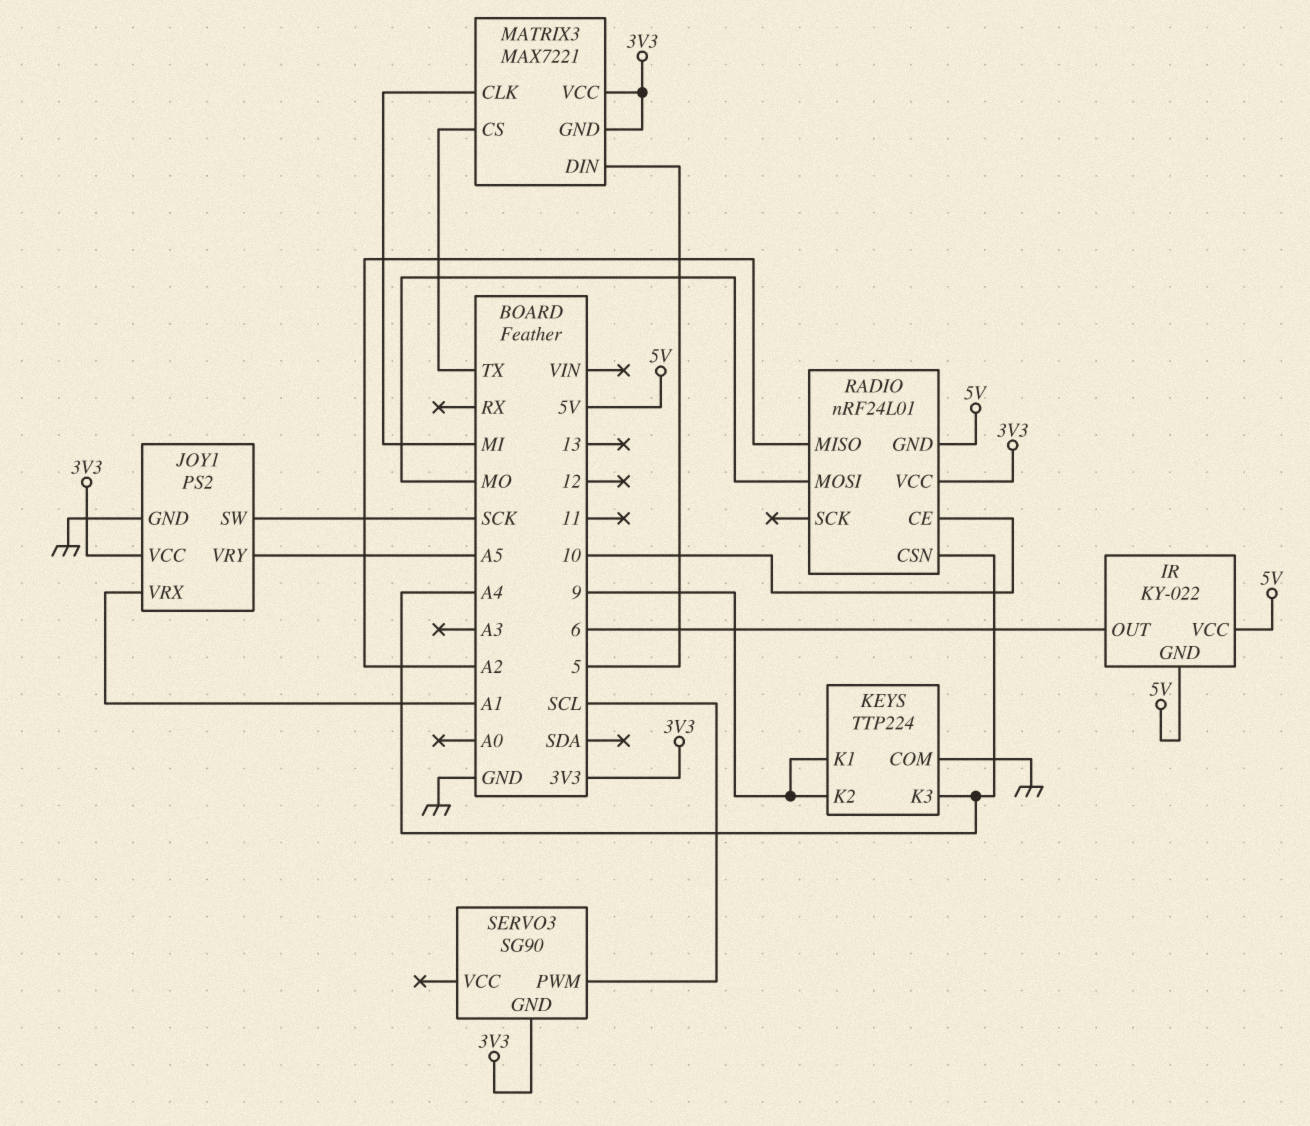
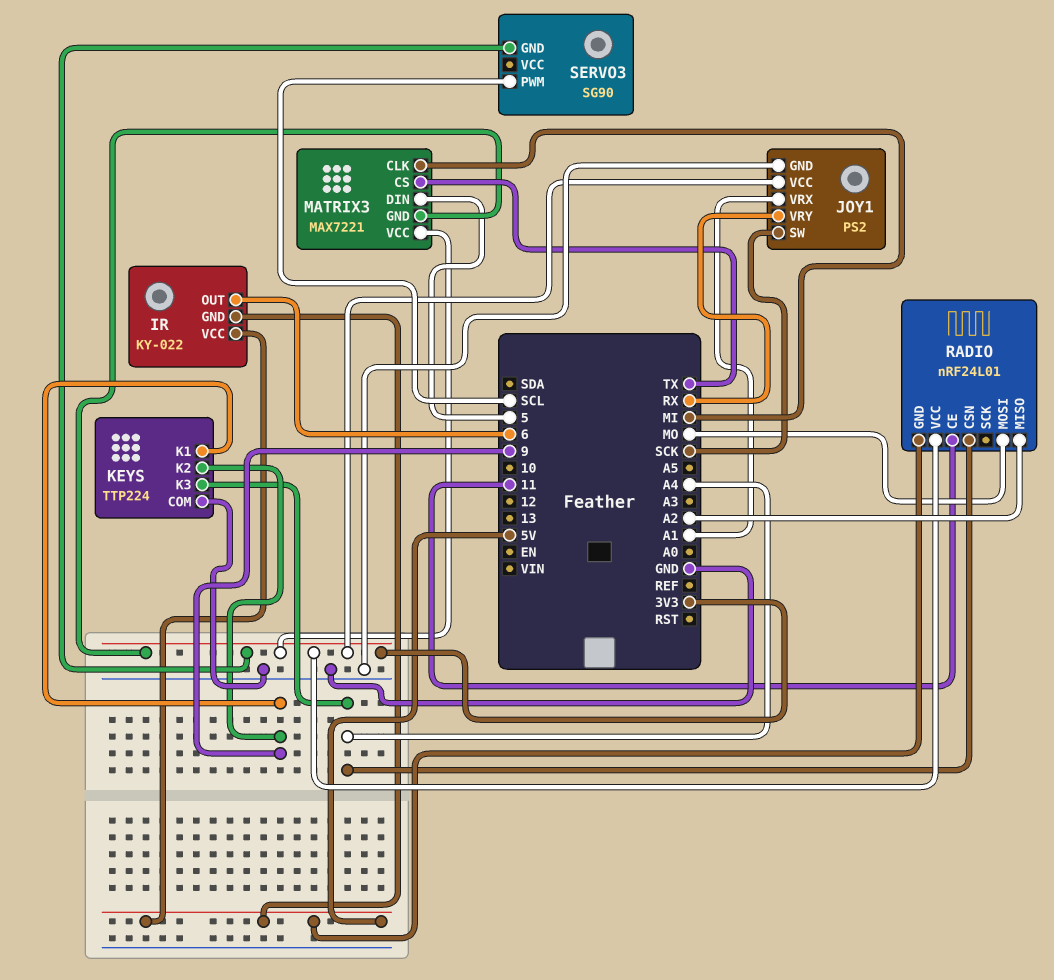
JOY1 pin VRY: A5 -> RX
RADIO pin CE: 10 -> 11

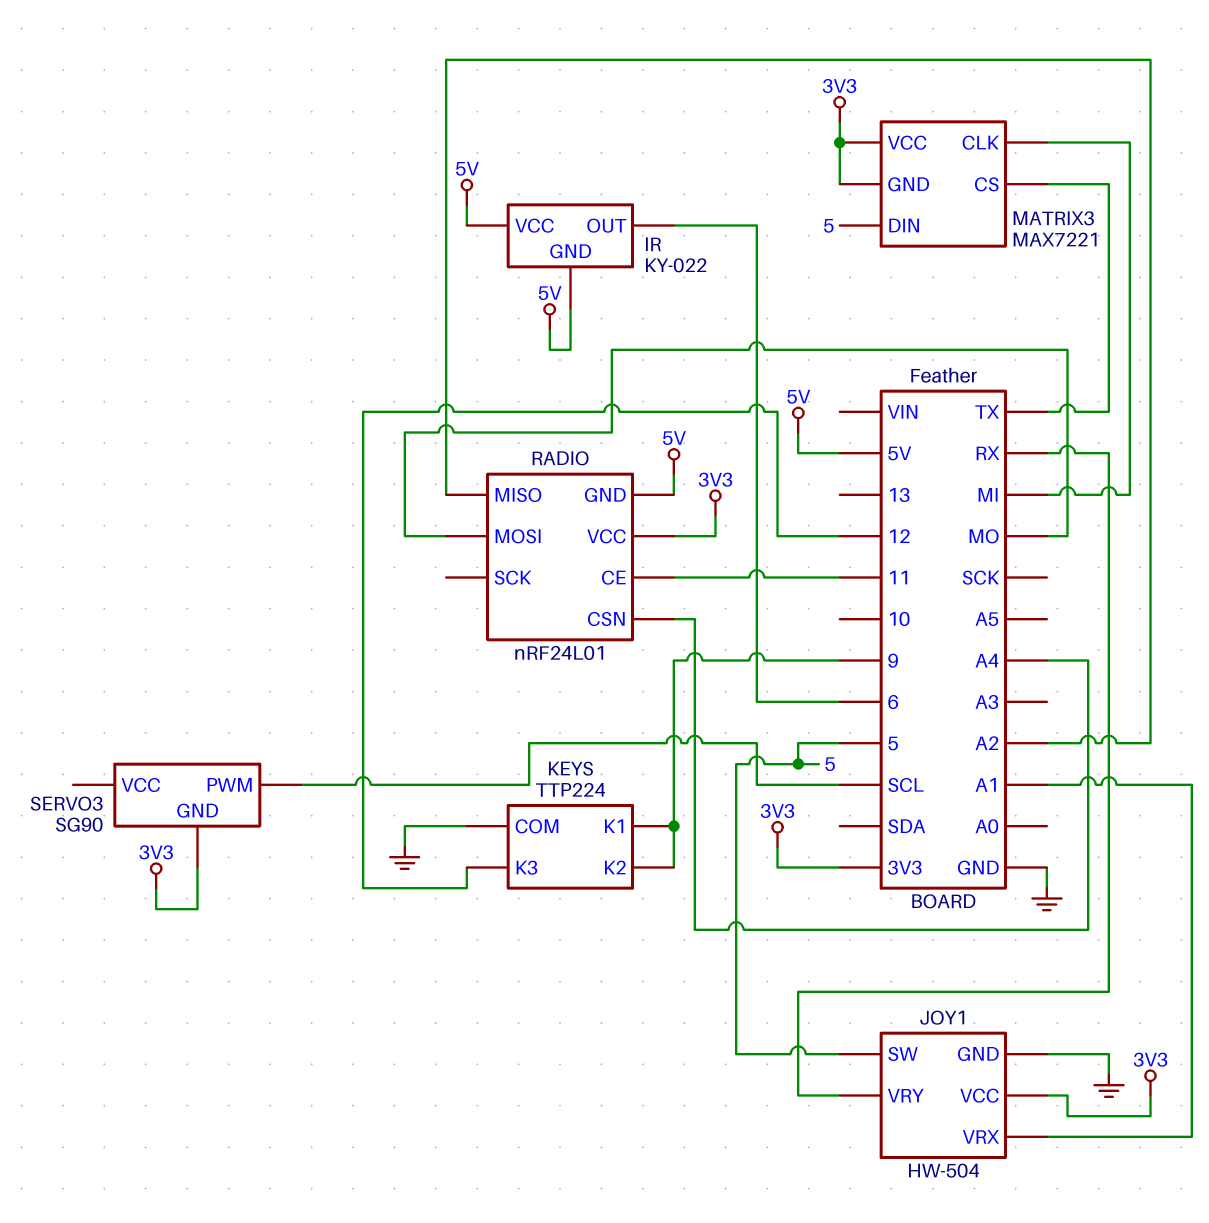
JOY1: PS2 -> HW-504
JOY1 pin SW: SCK -> 5
KEYS pin K3: A4 -> 12

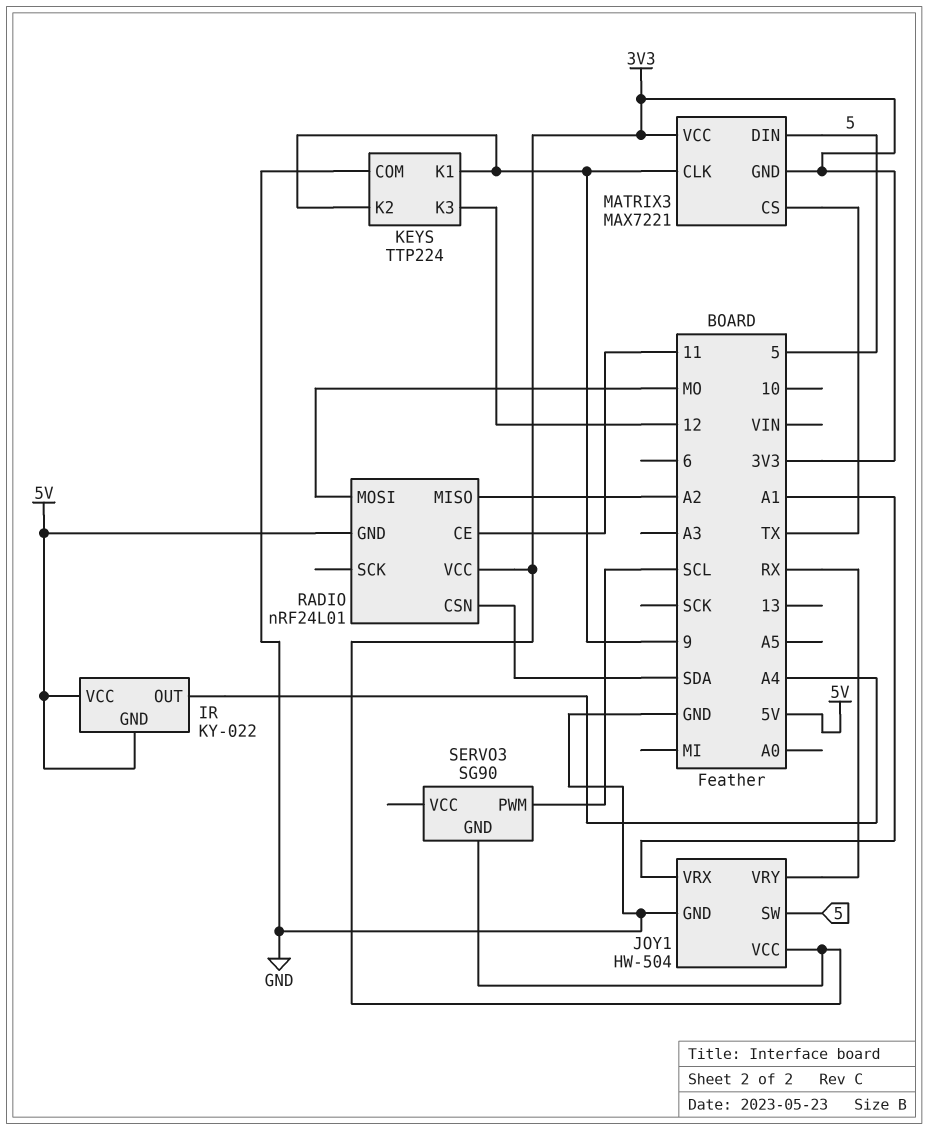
IR pin OUT: 6 -> A4
MATRIX3 pin CLK: MI -> 9
RADIO pin CSN: A4 -> SDA

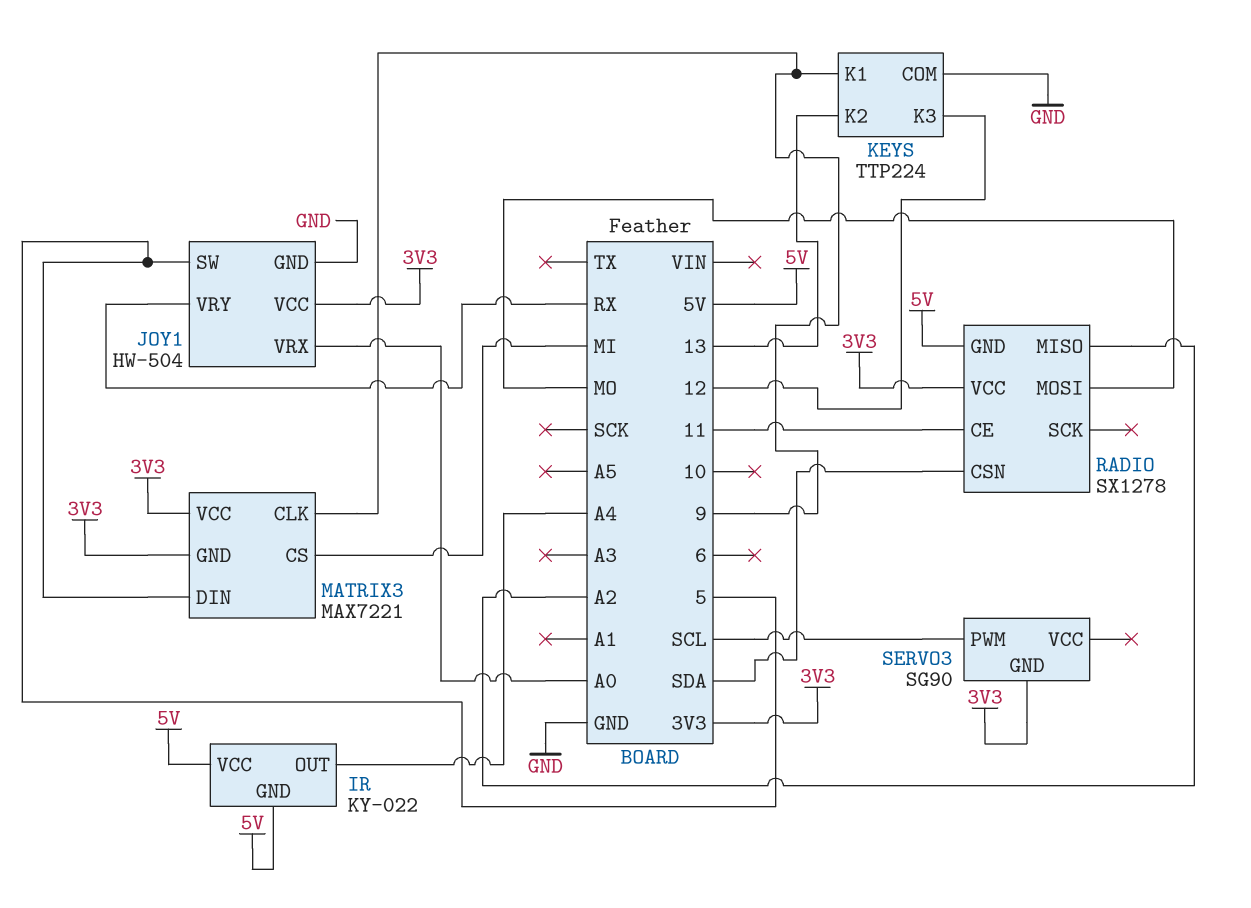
JOY1 pin VRX: A1 -> A0
KEYS pin K2: 9 -> 13
MATRIX3 pin CS: TX -> MI
RADIO: nRF24L01 -> SX1278

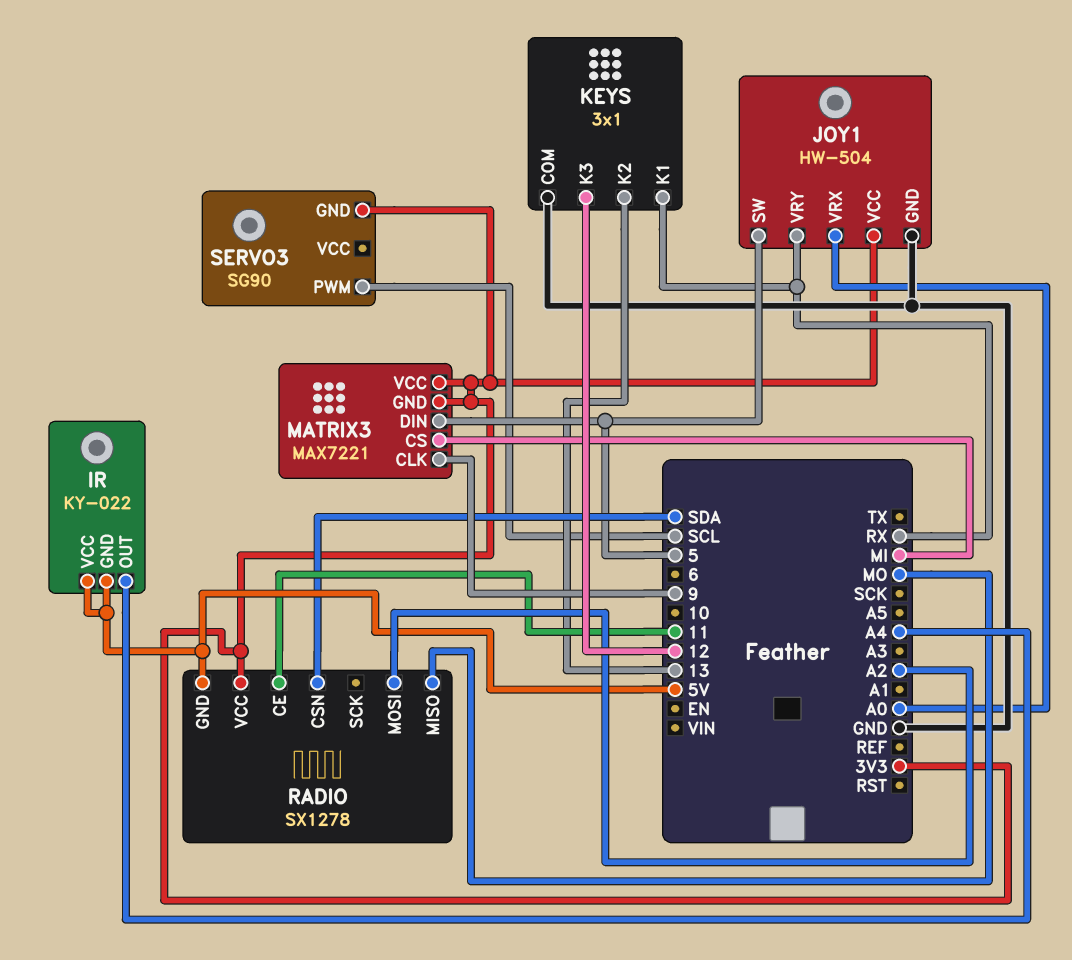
KEYS: TTP224 -> 3x1
KEYS pin K1: 9 -> RX
RADIO pin MISO: A2 -> MO
RADIO pin MOSI: MO -> A2

